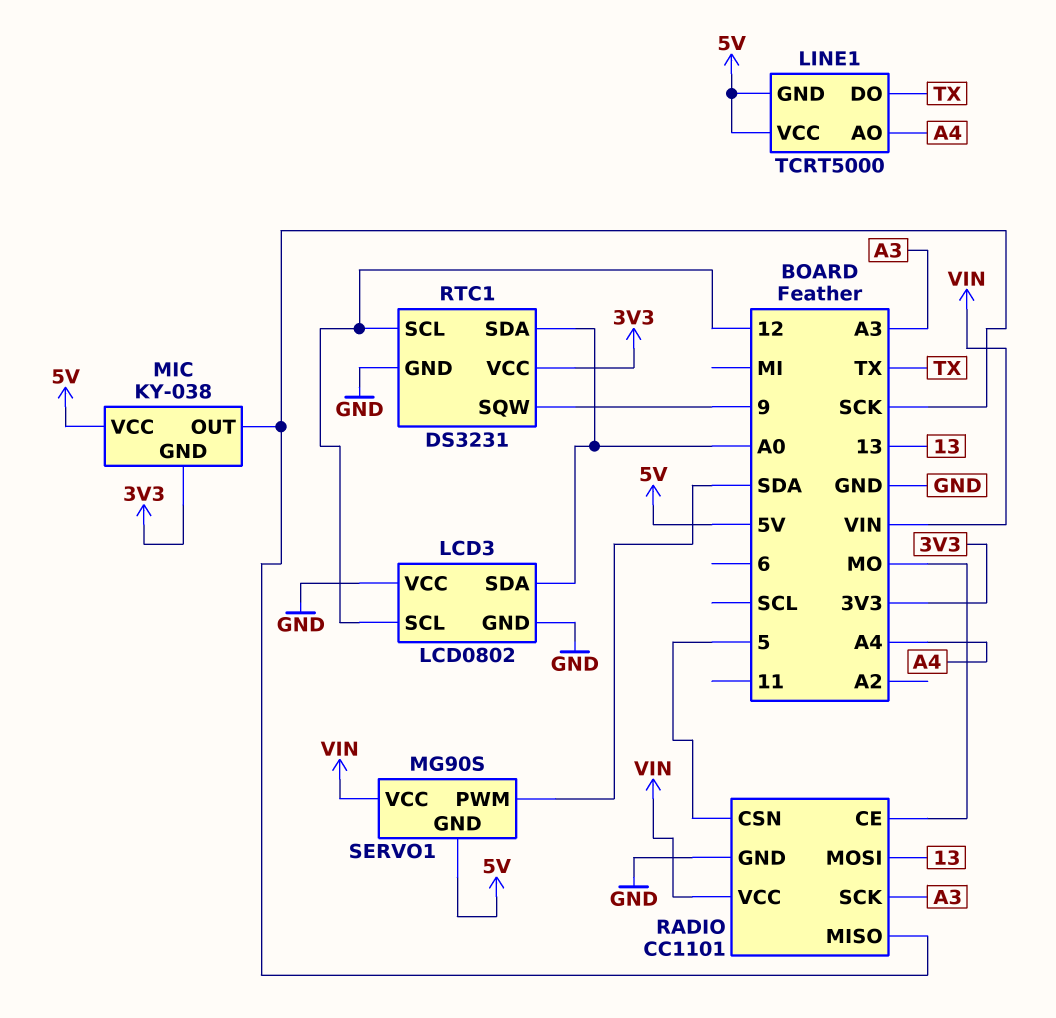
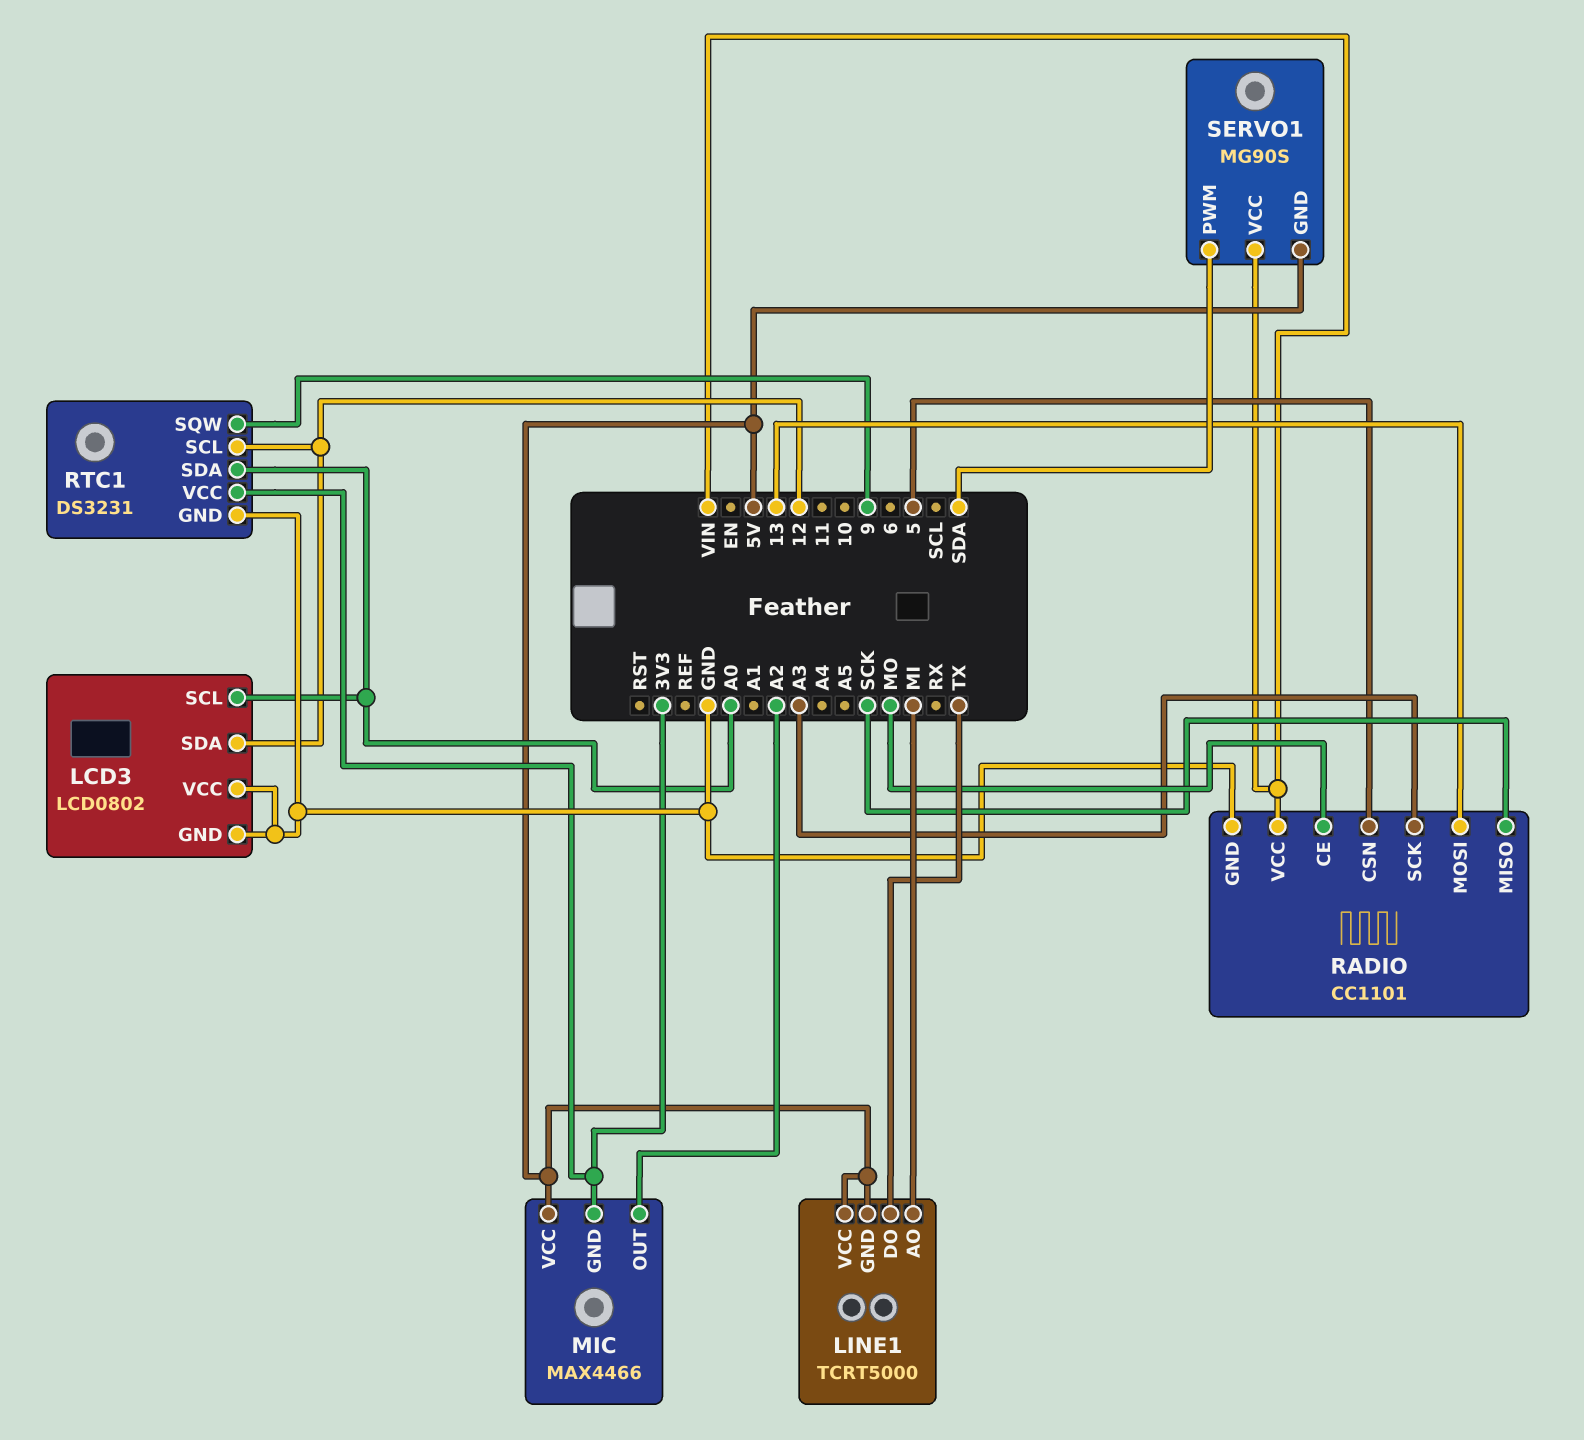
LCD3 pin SCL: 12 -> A0
LCD3 pin SDA: A0 -> 12
LINE1 pin AO: A4 -> MI
MIC: KY-038 -> MAX4466
MIC pin OUT: SCK -> A2

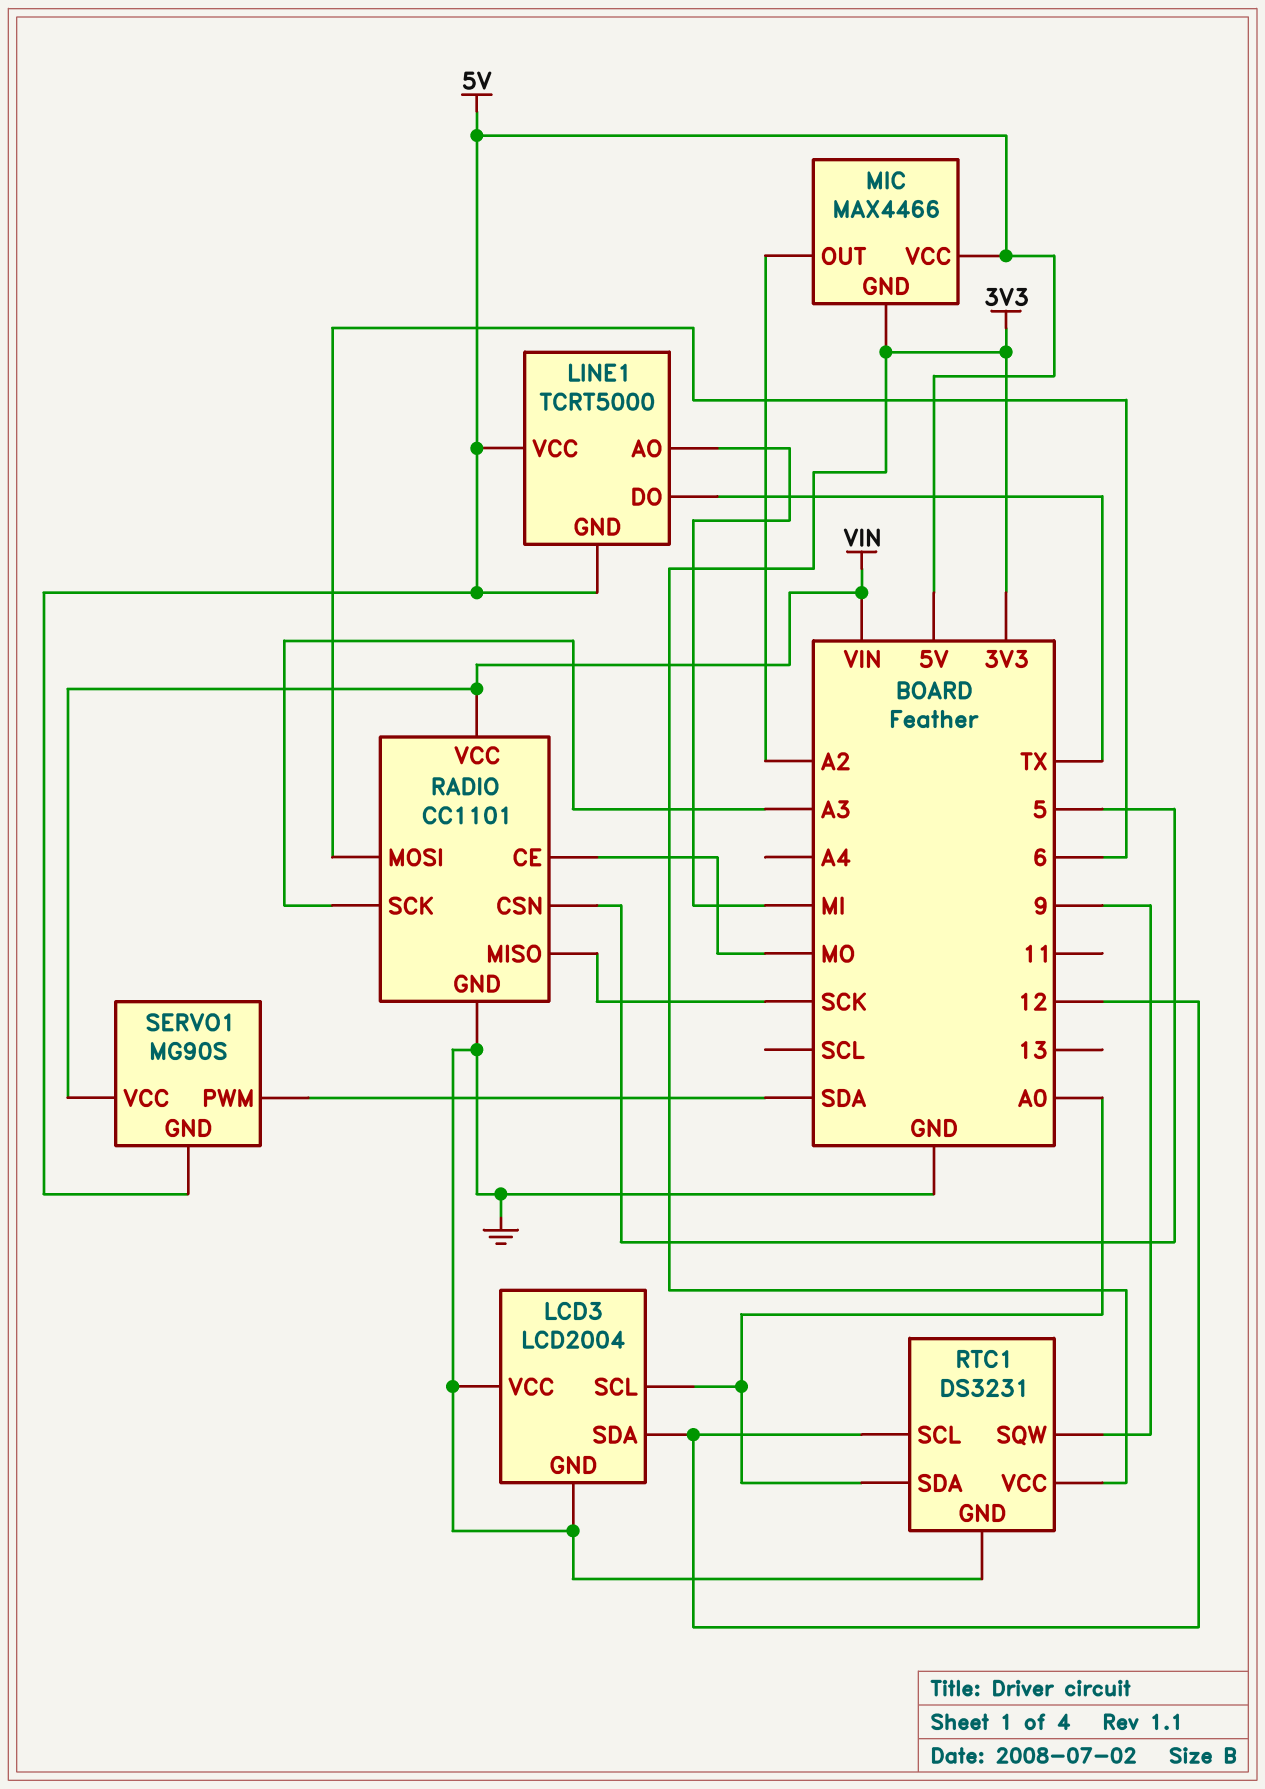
LCD3: LCD0802 -> LCD2004
RADIO pin MOSI: 13 -> 6

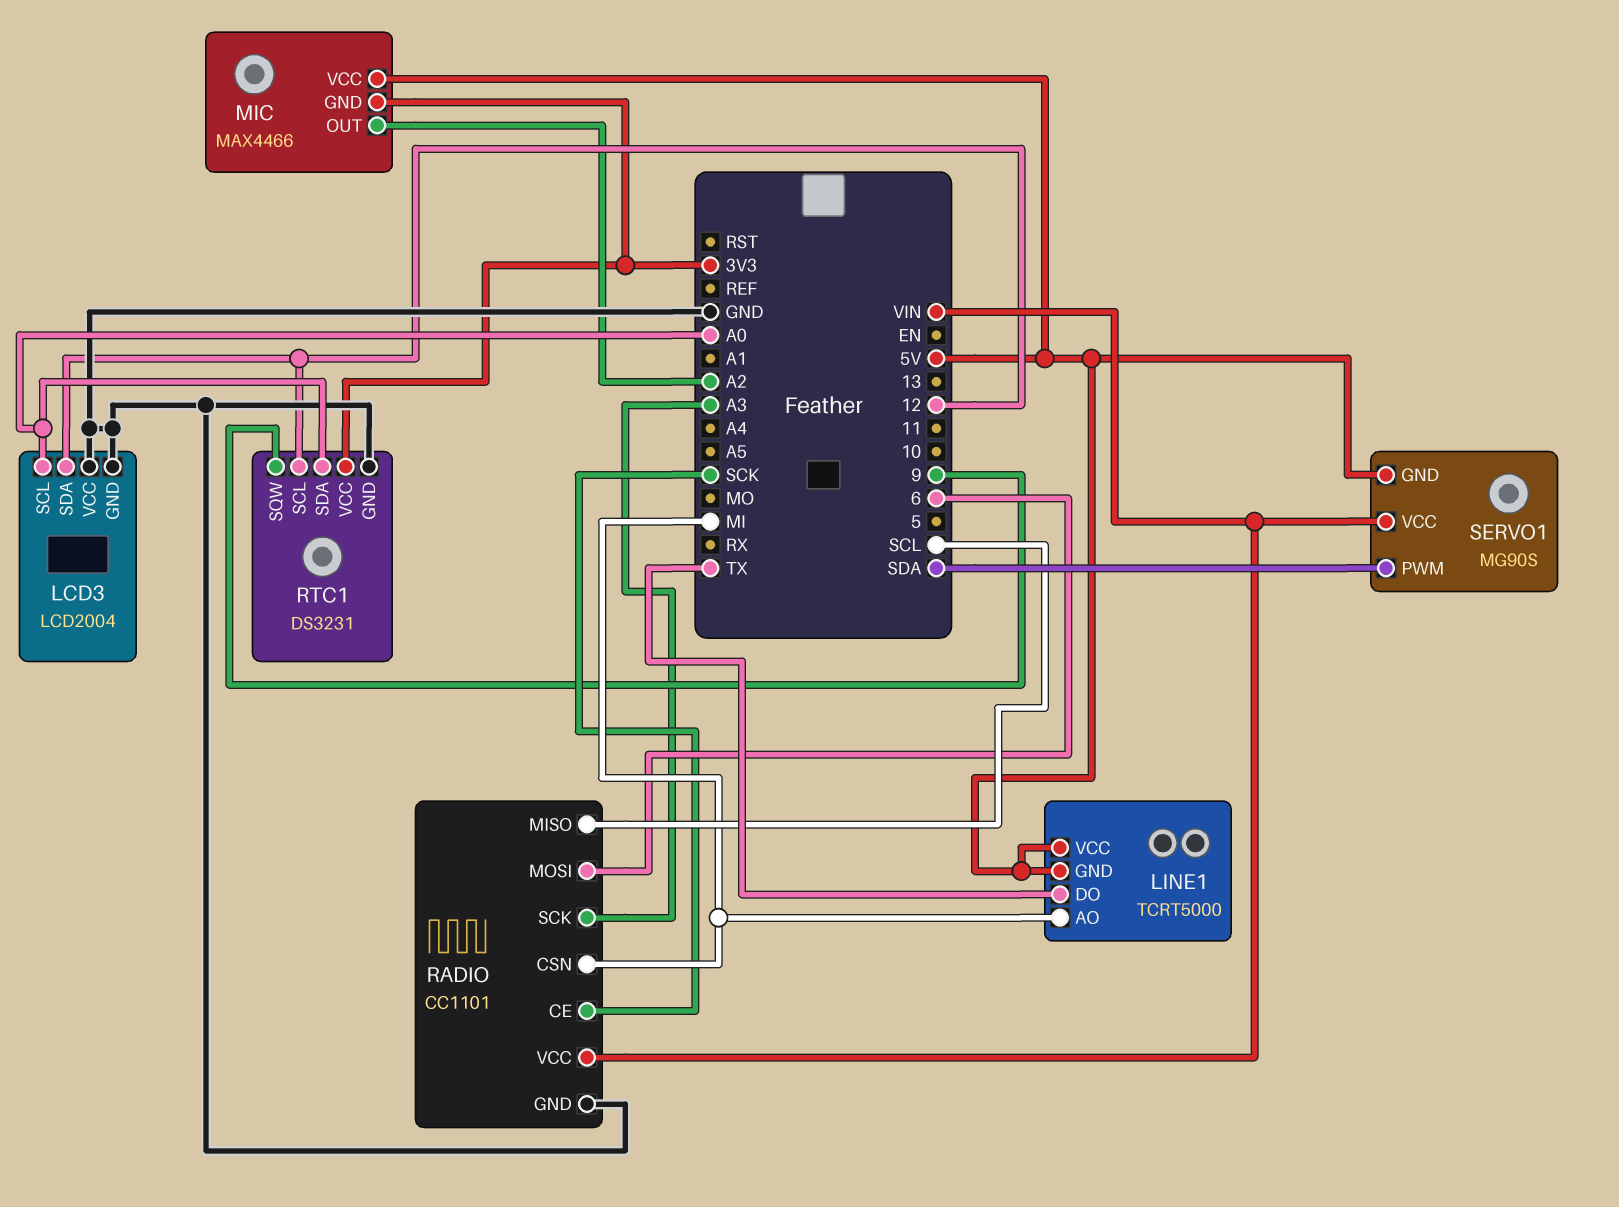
RADIO pin CE: MO -> SCK
RADIO pin CSN: 5 -> MI
RADIO pin MISO: SCK -> SCL

